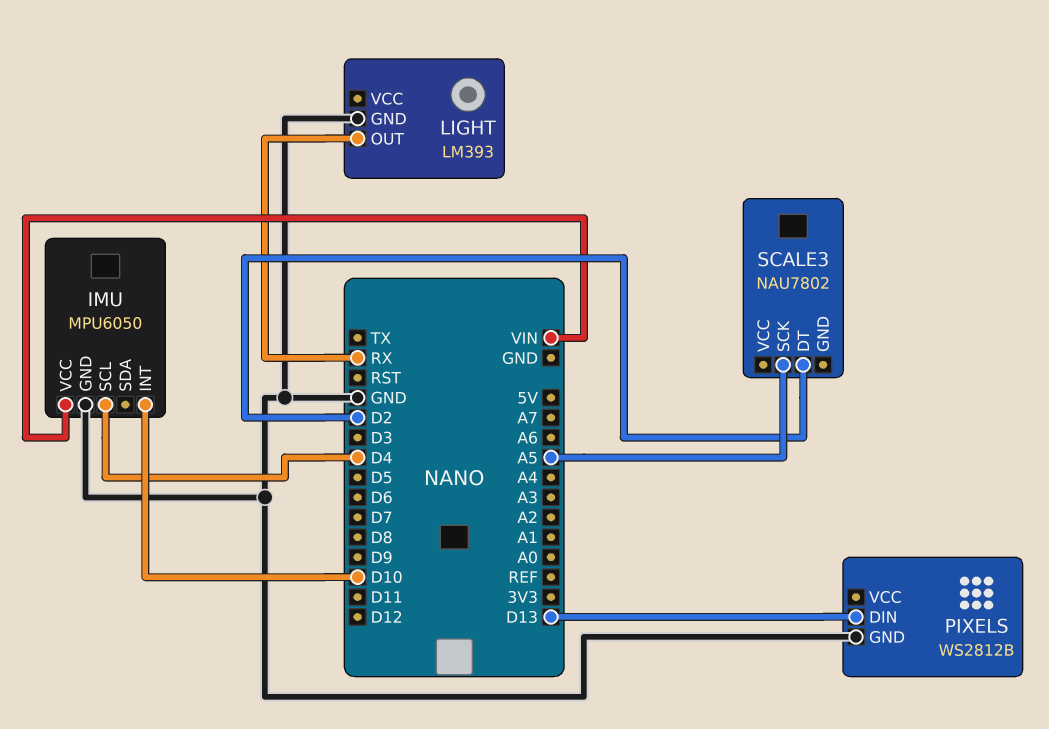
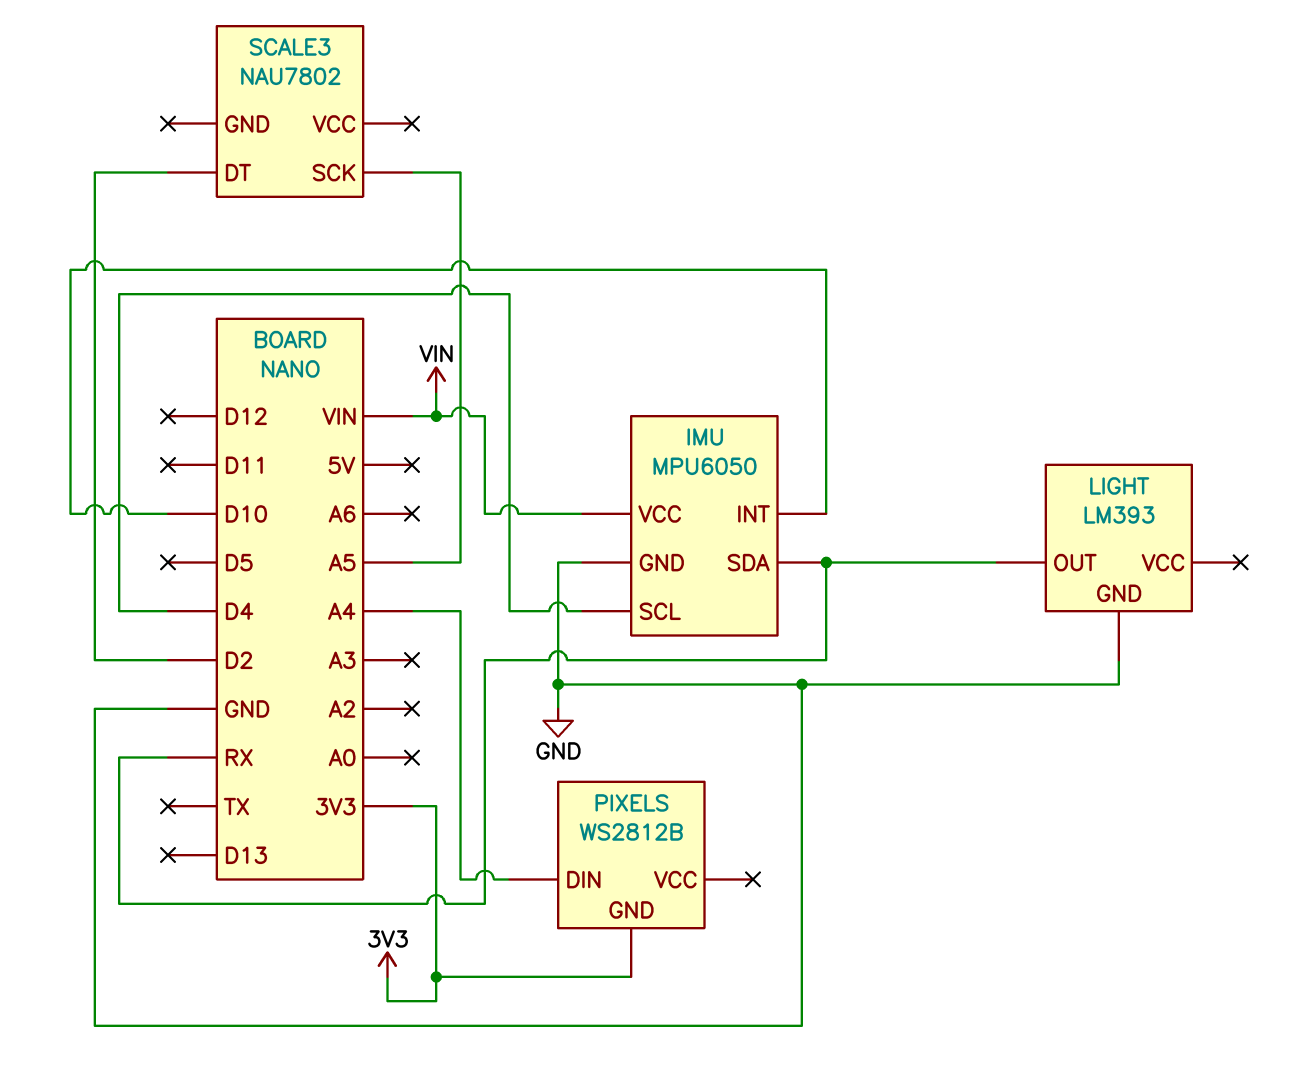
IMU pin SDA: none -> RX
PIXELS pin DIN: D13 -> A4
PIXELS pin GND: GND -> 3V3

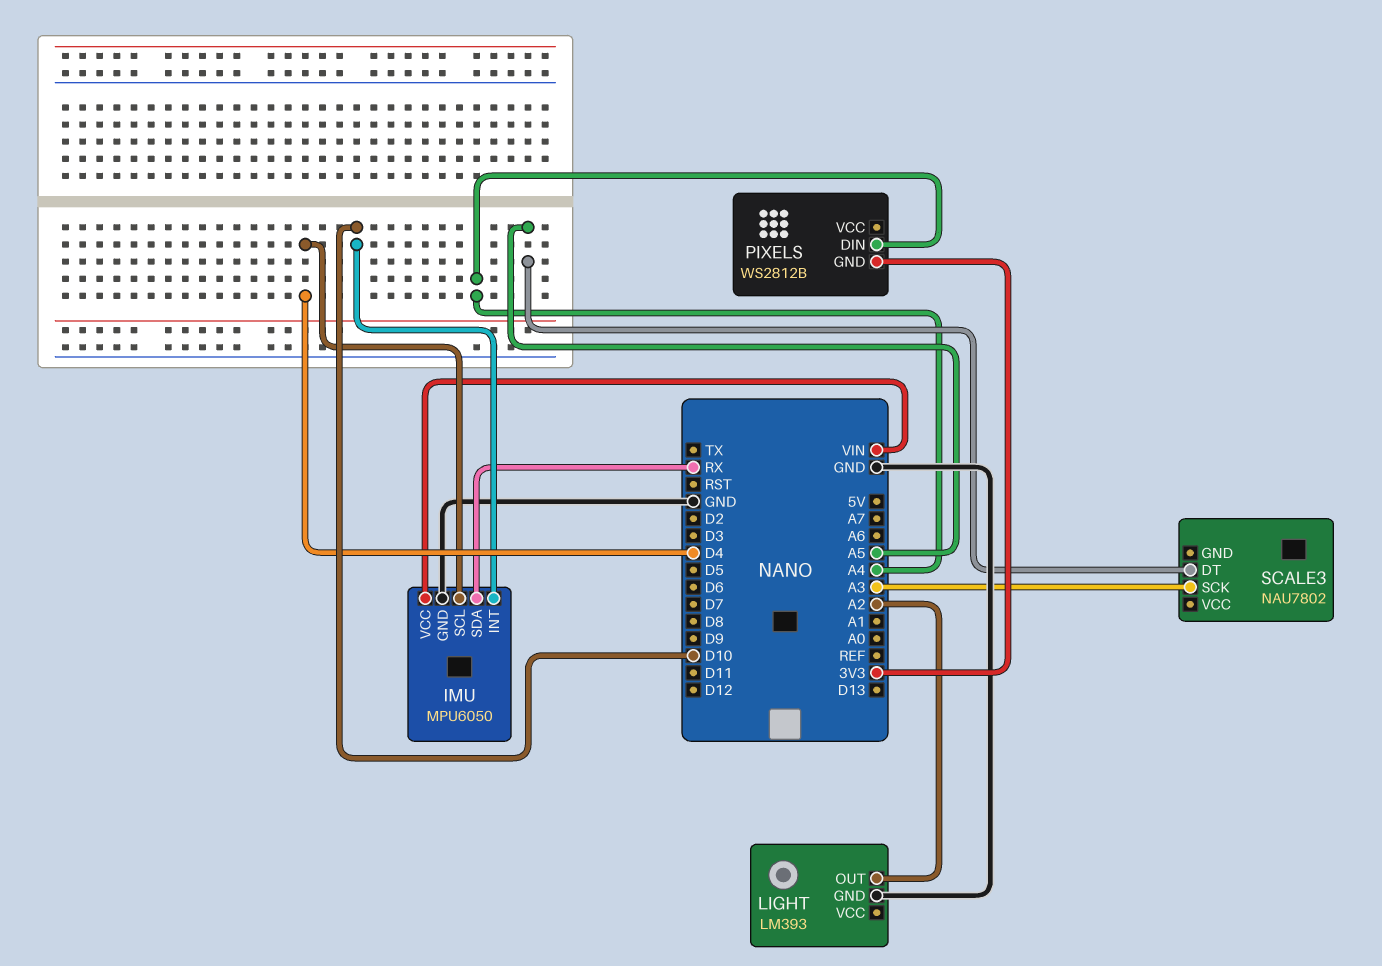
LIGHT pin OUT: RX -> A2
SCALE3 pin DT: D2 -> A5
SCALE3 pin SCK: A5 -> A3

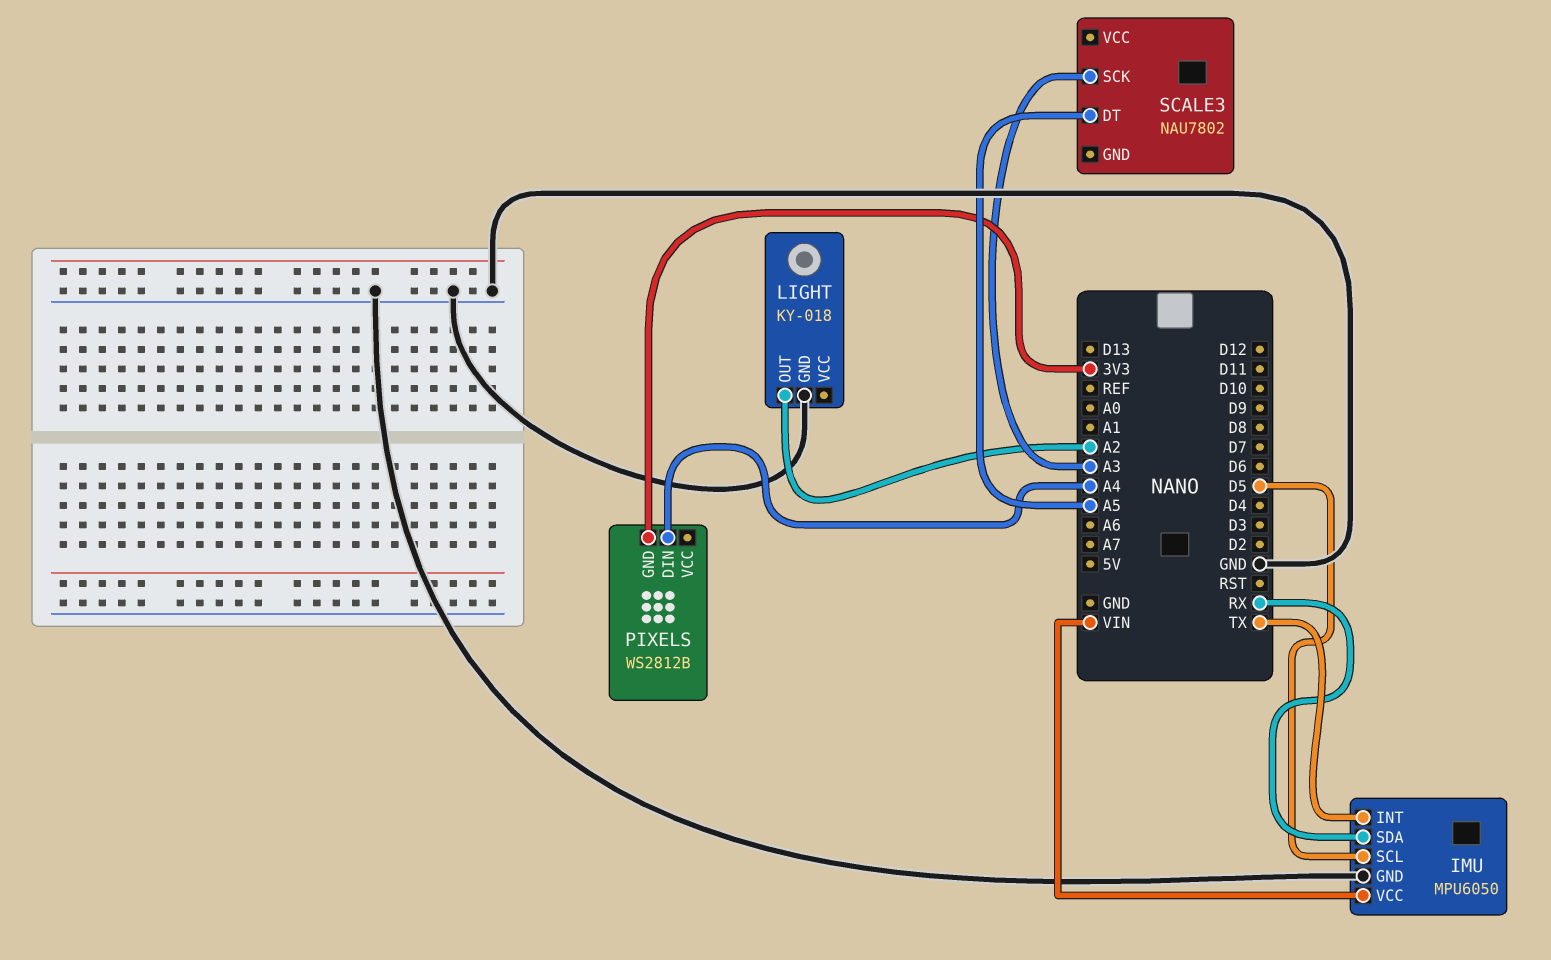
IMU pin INT: D10 -> TX
IMU pin SCL: D4 -> D5
LIGHT: LM393 -> KY-018

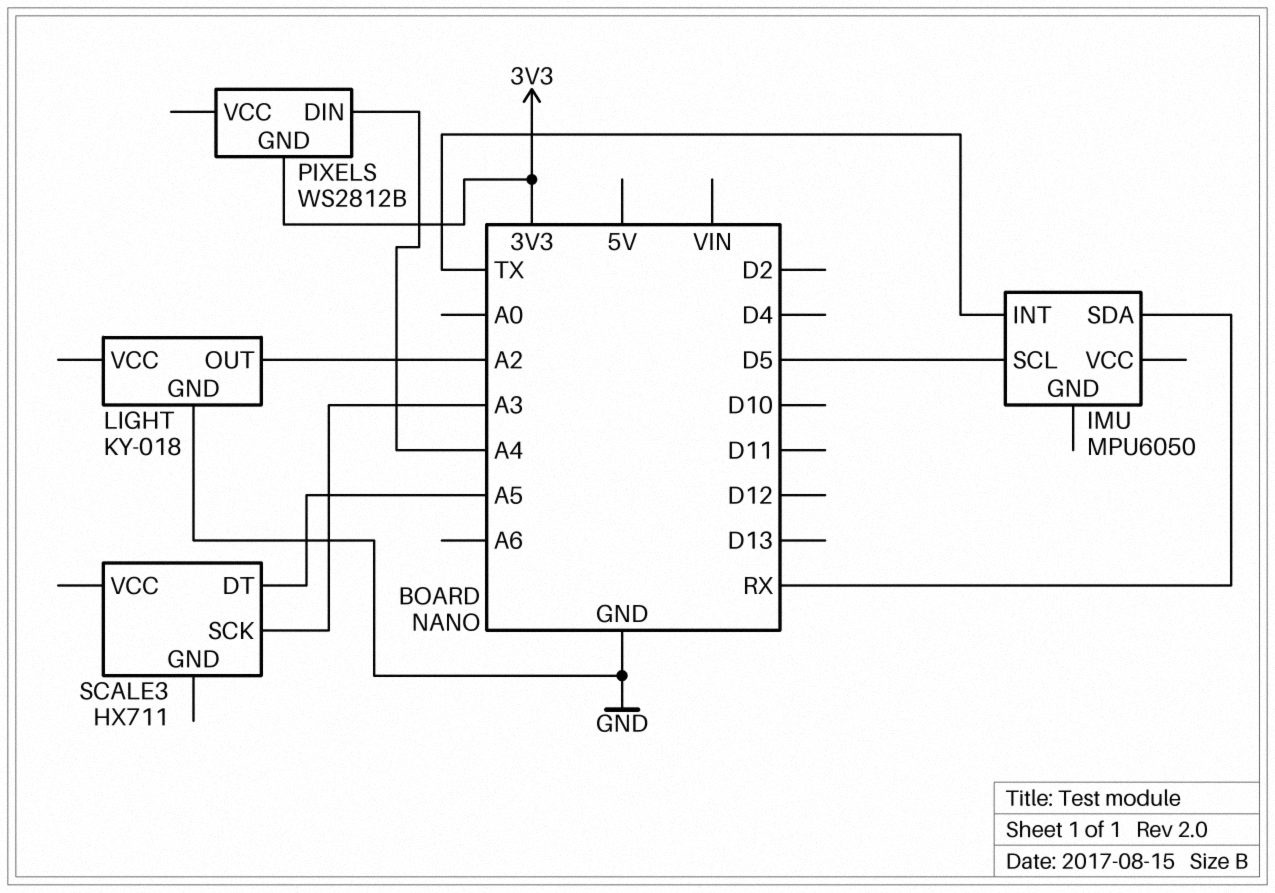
IMU pin GND: GND -> none
IMU pin VCC: VIN -> none
SCALE3: NAU7802 -> HX711

